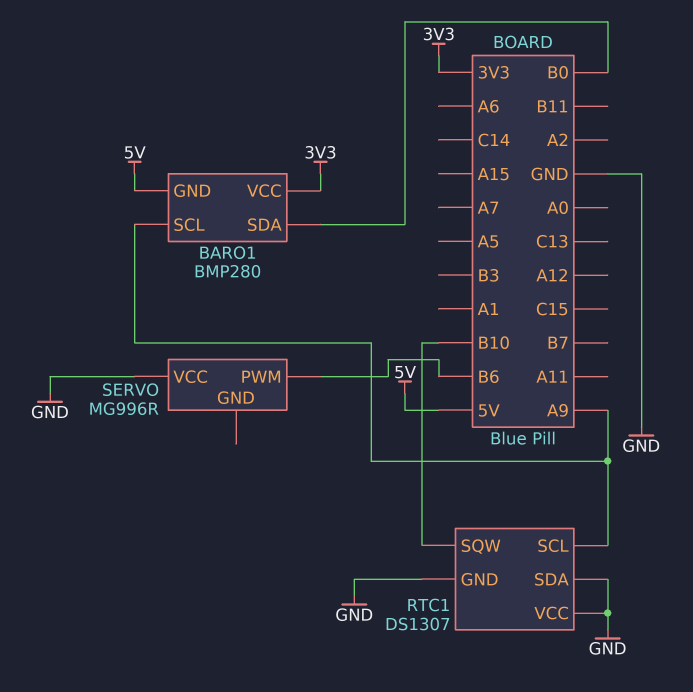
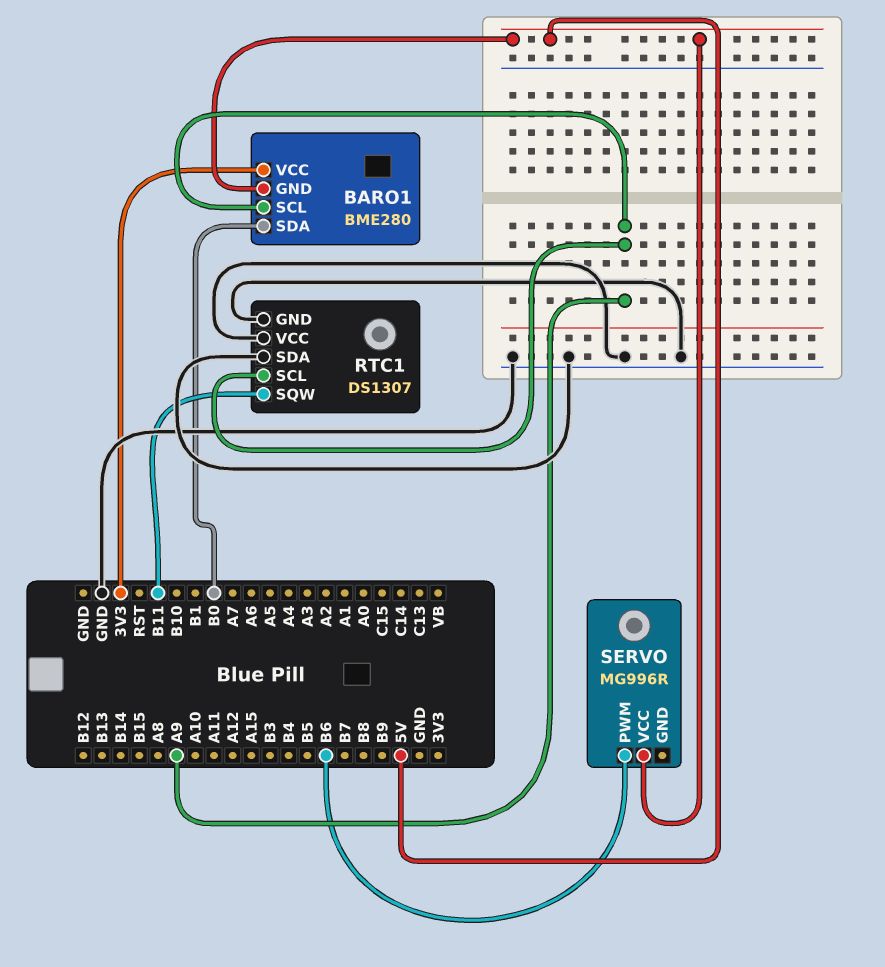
BARO1: BMP280 -> BME280
RTC1 pin SQW: B10 -> B11
SERVO pin VCC: GND -> 5V

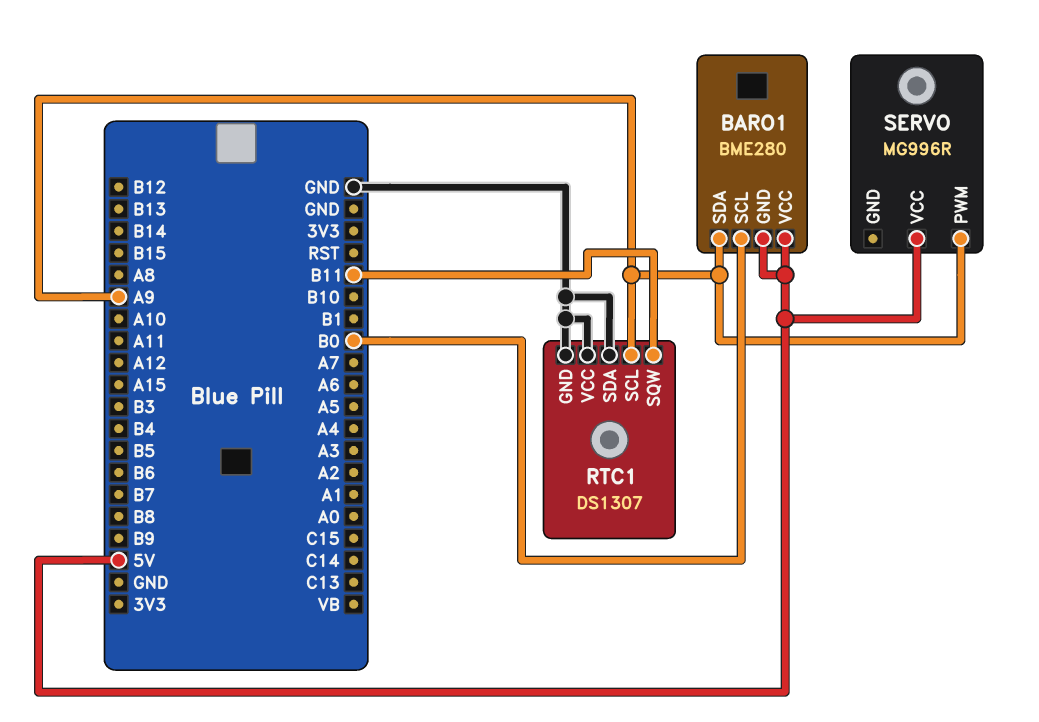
BARO1 pin SCL: A9 -> B0
BARO1 pin SDA: B0 -> A9
BARO1 pin VCC: 3V3 -> 5V
SERVO pin PWM: B6 -> A9

